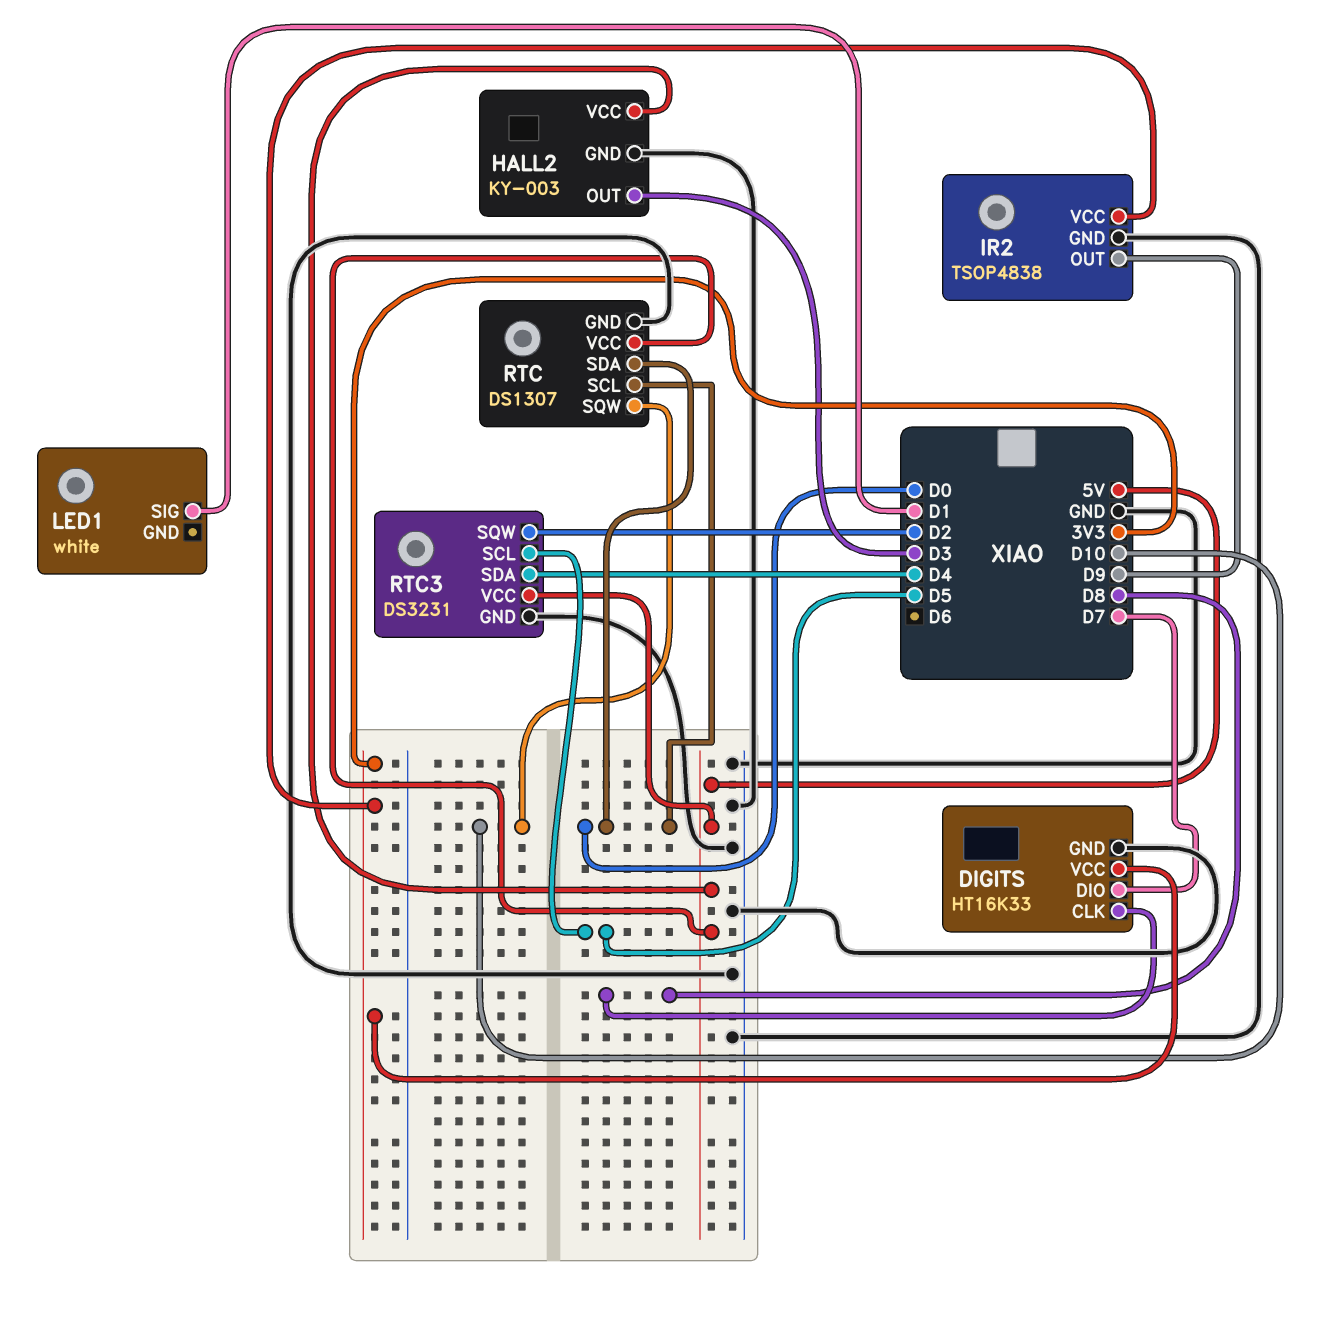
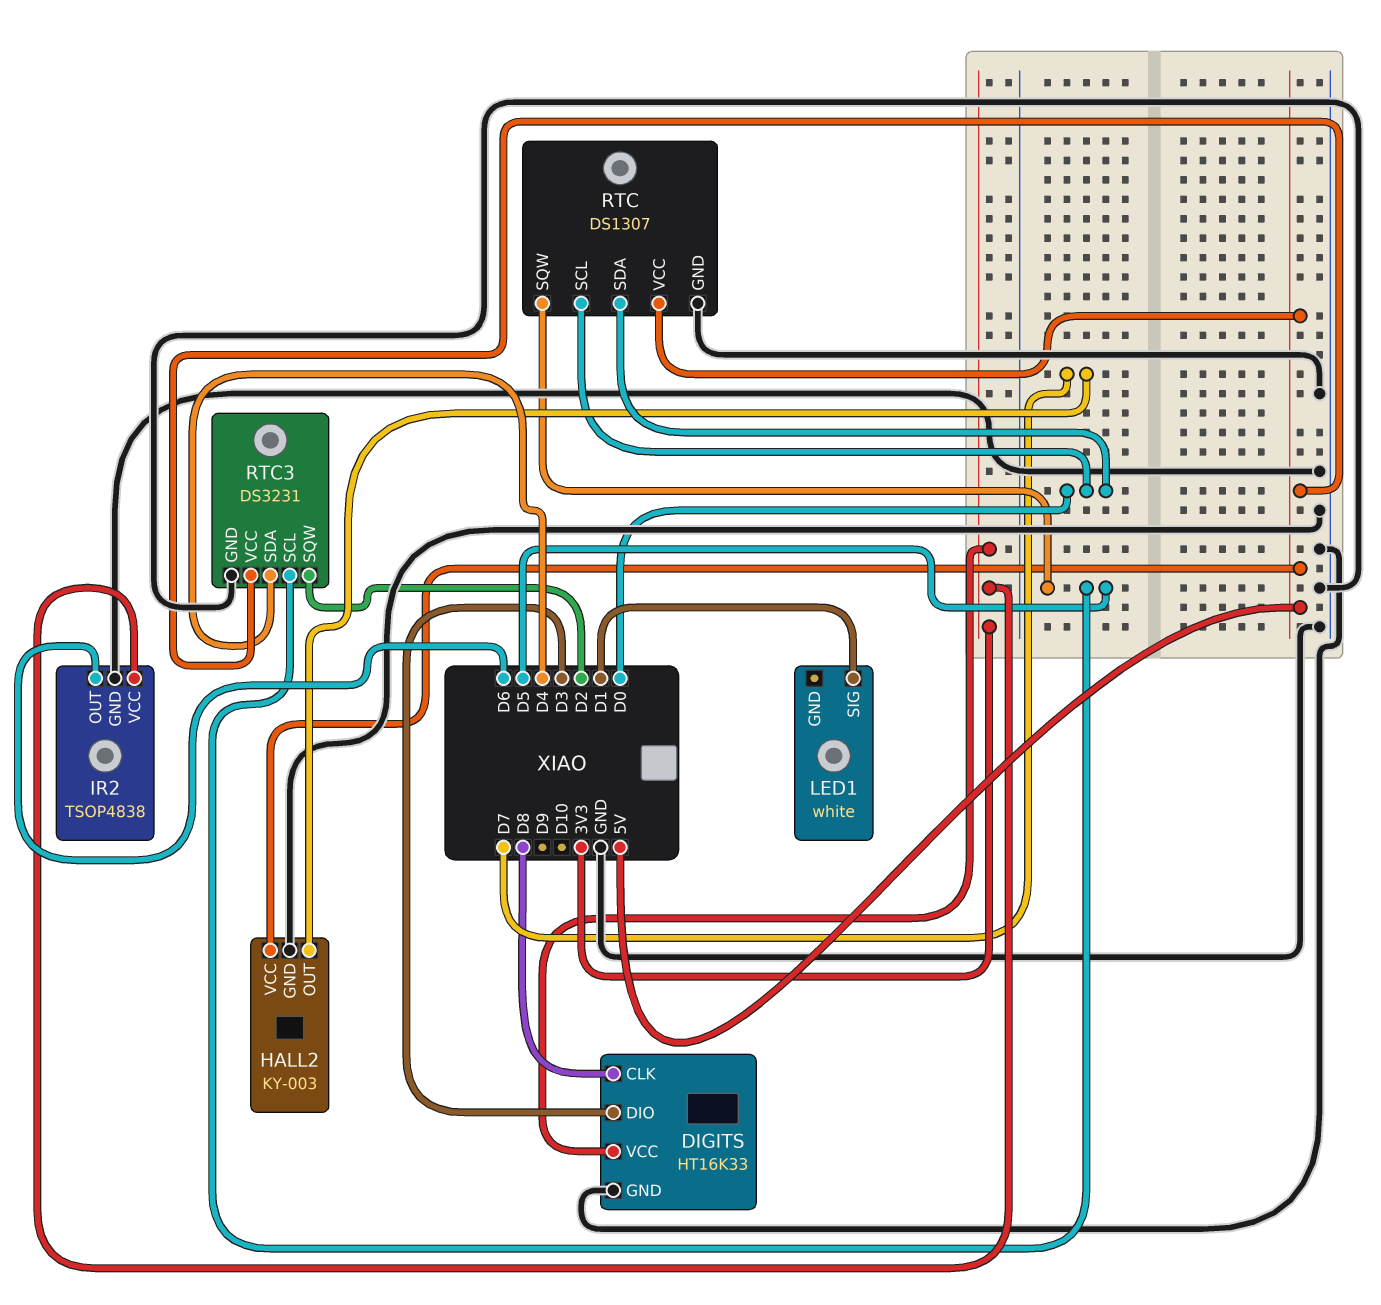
DIGITS pin DIO: D7 -> D3
HALL2 pin OUT: D3 -> D7
IR2 pin OUT: D9 -> D6
RTC pin SQW: D10 -> D5

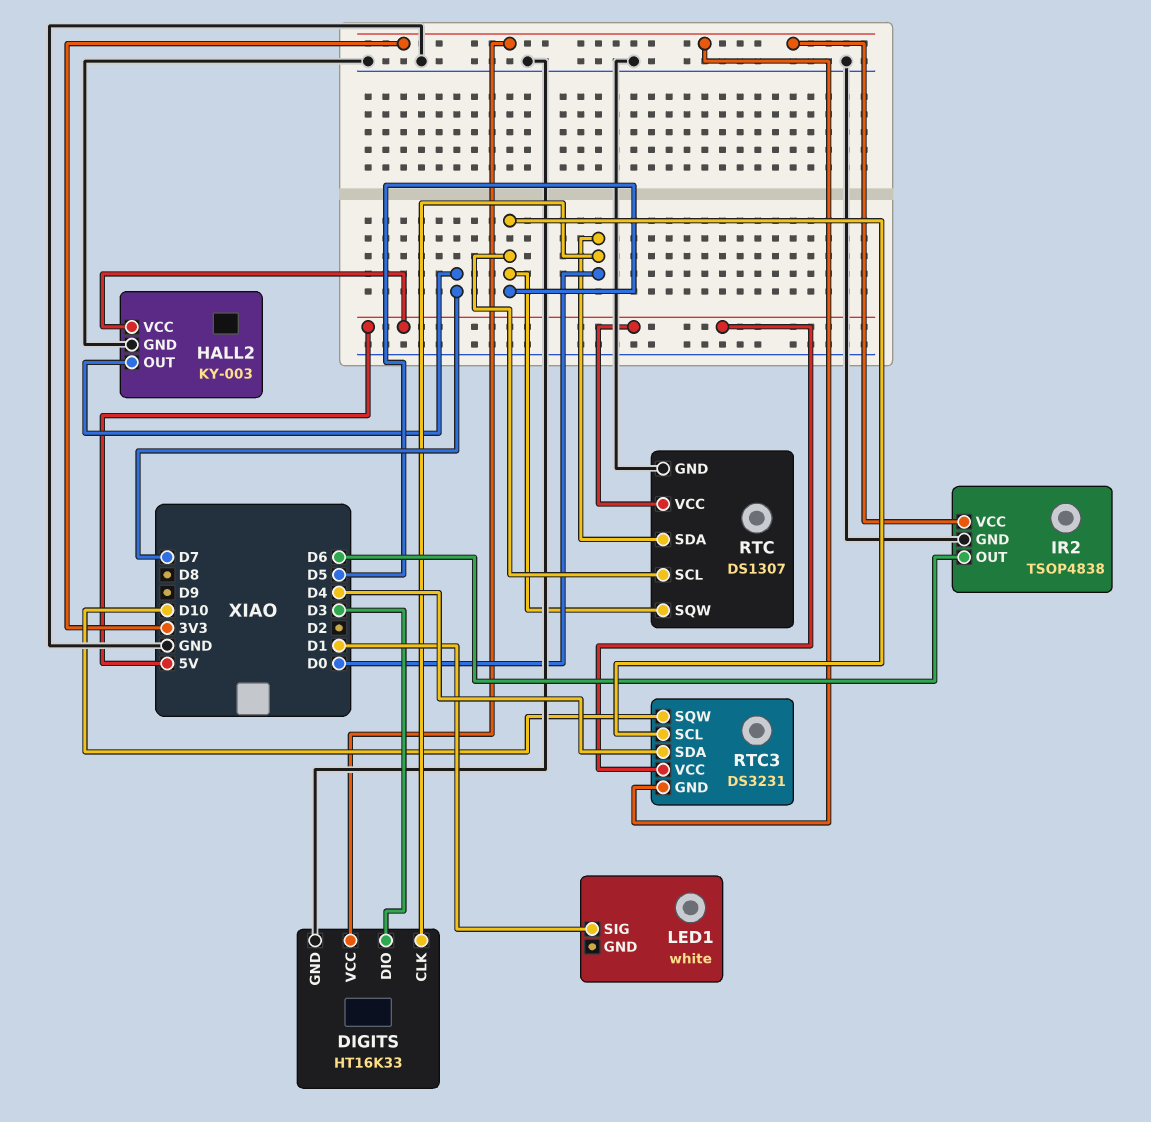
DIGITS pin CLK: D8 -> D0
RTC pin SCL: D0 -> D5
RTC3 pin GND: GND -> 3V3
RTC3 pin SQW: D2 -> D10

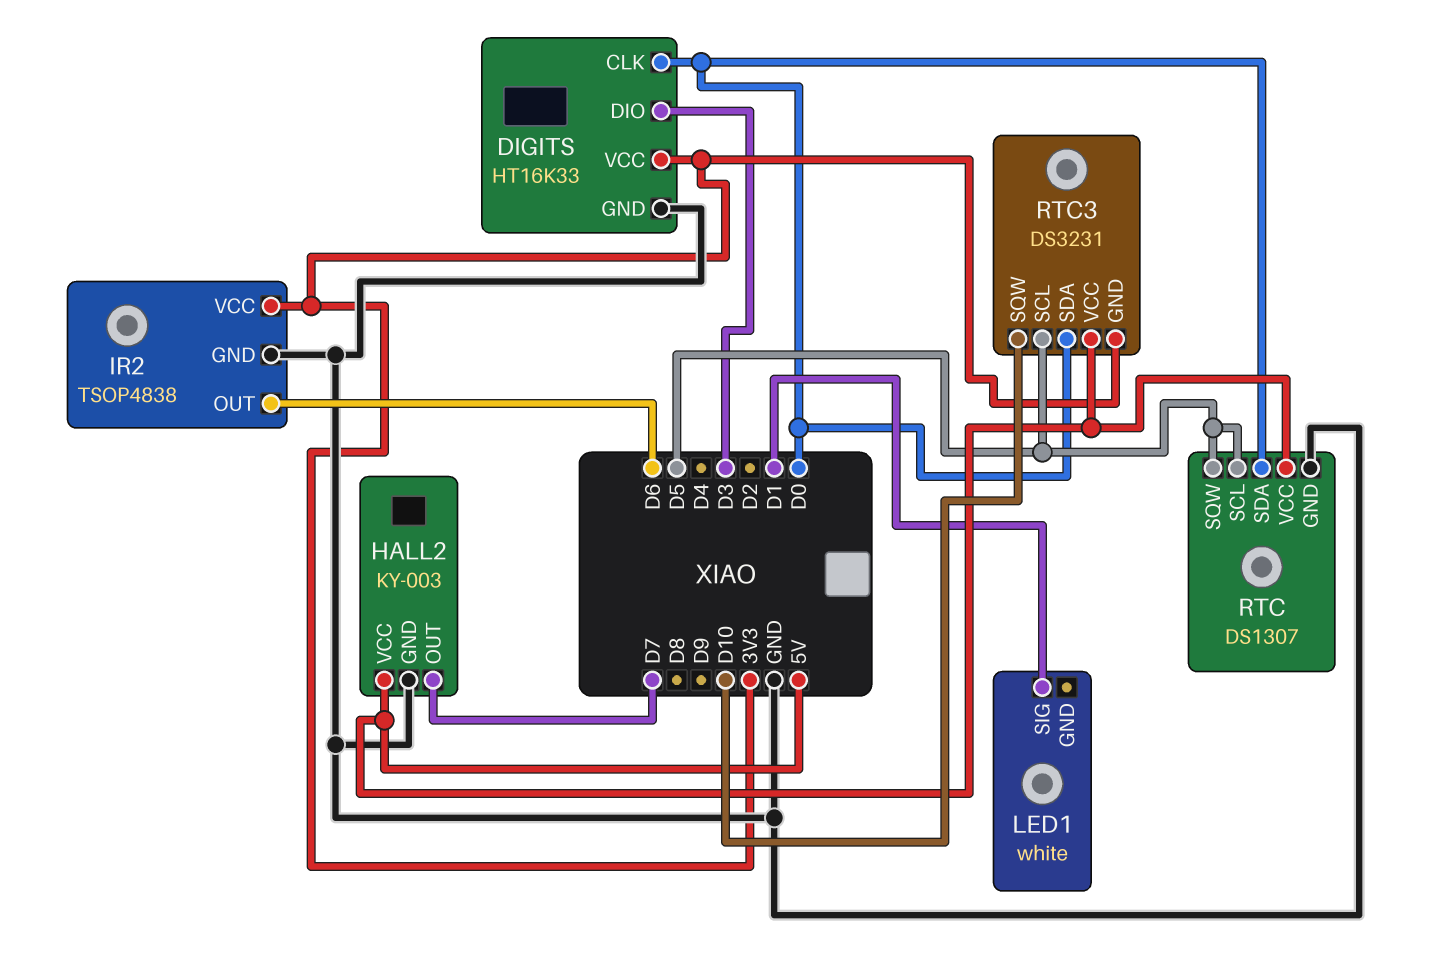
RTC3 pin SDA: D4 -> D0

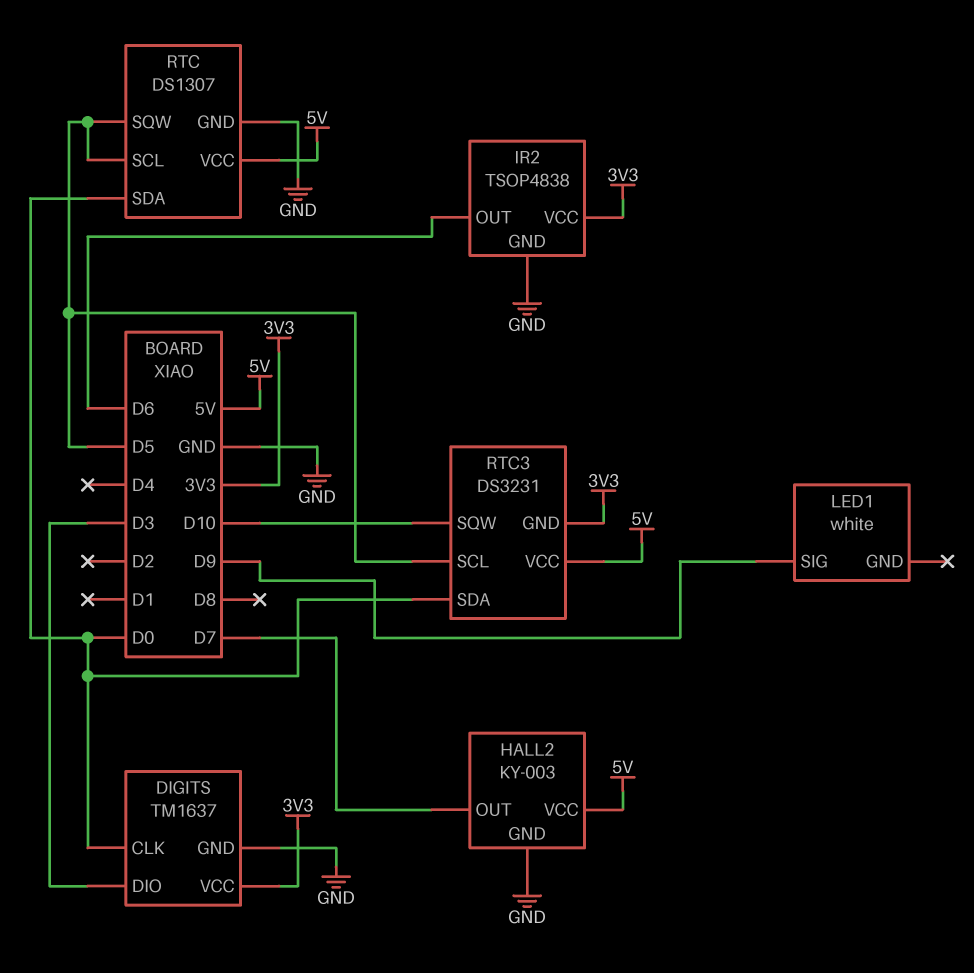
DIGITS: HT16K33 -> TM1637
LED1 pin SIG: D1 -> D9

